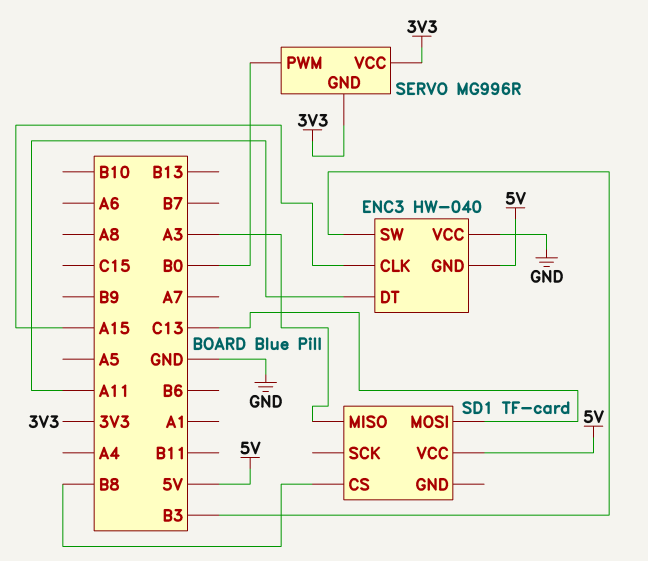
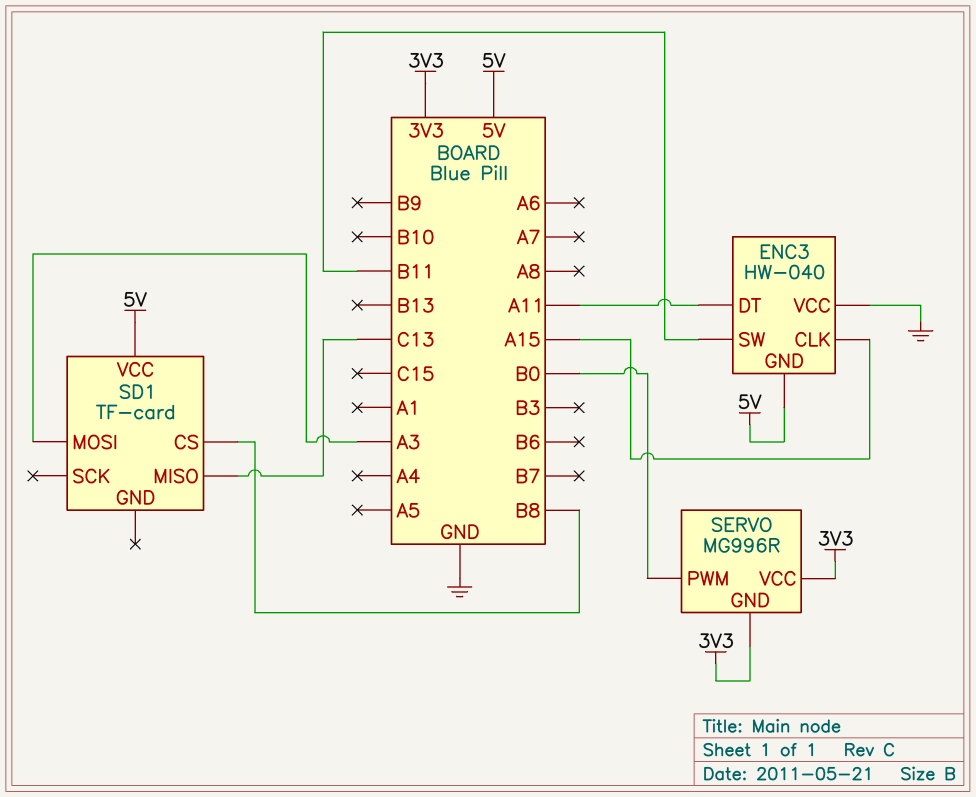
ENC3 pin SW: B3 -> B11
SD1 pin MISO: A3 -> C13
SD1 pin MOSI: C13 -> A3

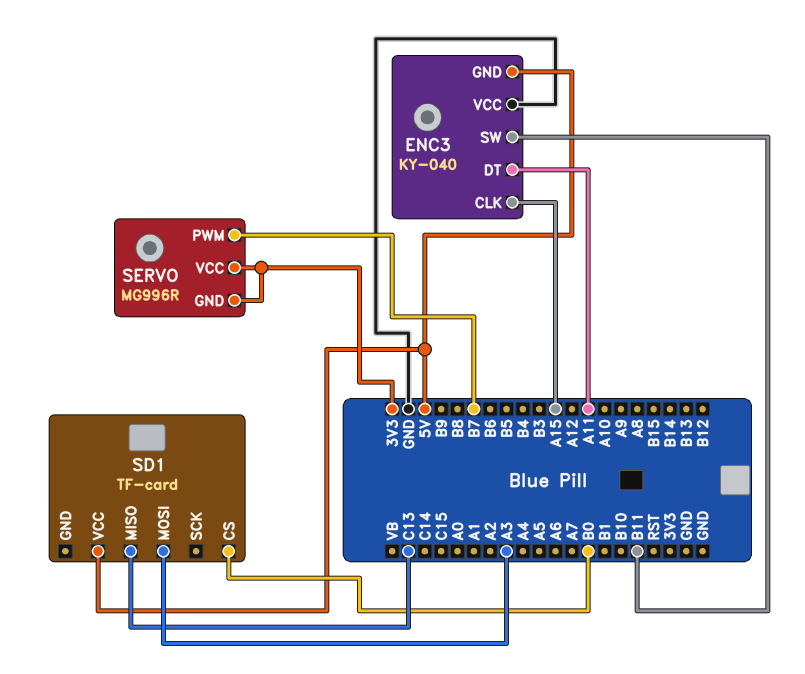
ENC3: HW-040 -> KY-040
SD1 pin CS: B8 -> B0
SERVO pin PWM: B0 -> B7

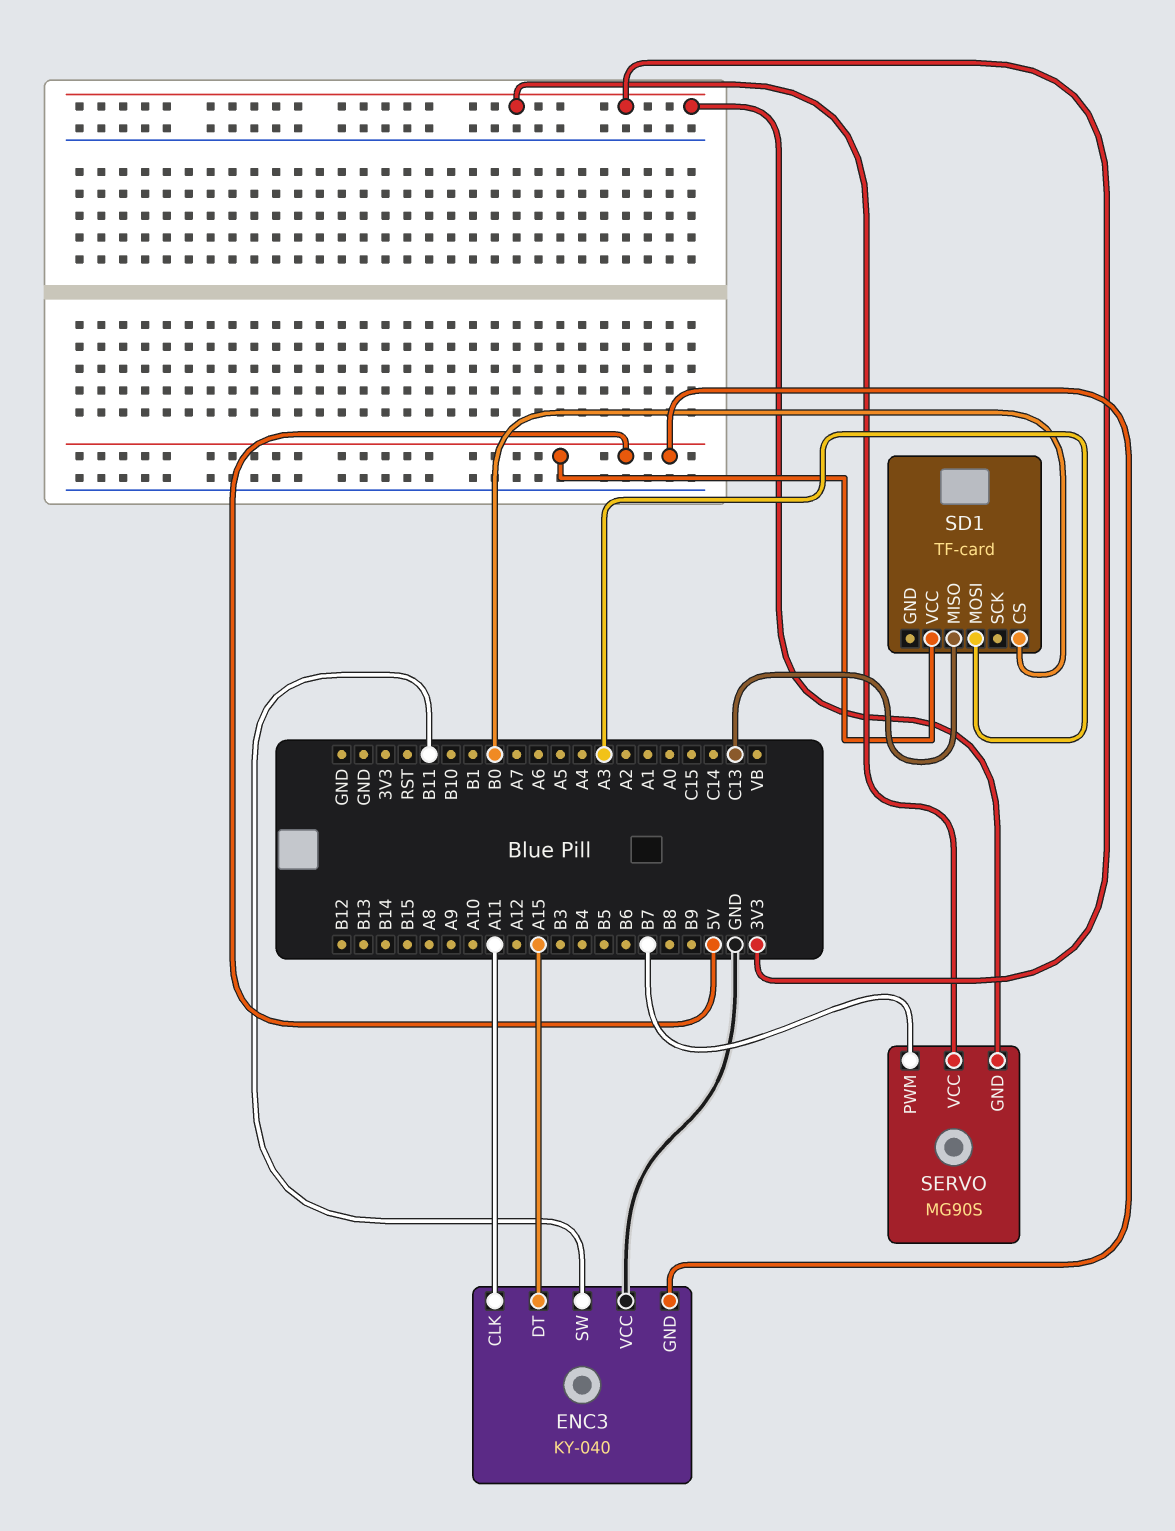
ENC3 pin CLK: A15 -> A11
ENC3 pin DT: A11 -> A15
SERVO: MG996R -> MG90S

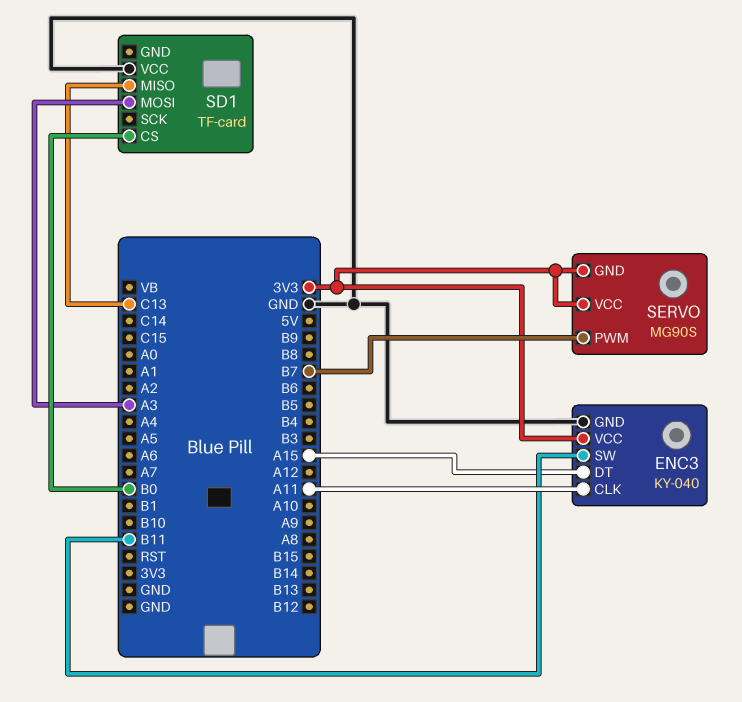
ENC3 pin GND: 5V -> GND
ENC3 pin VCC: GND -> 3V3
SD1 pin VCC: 5V -> GND

